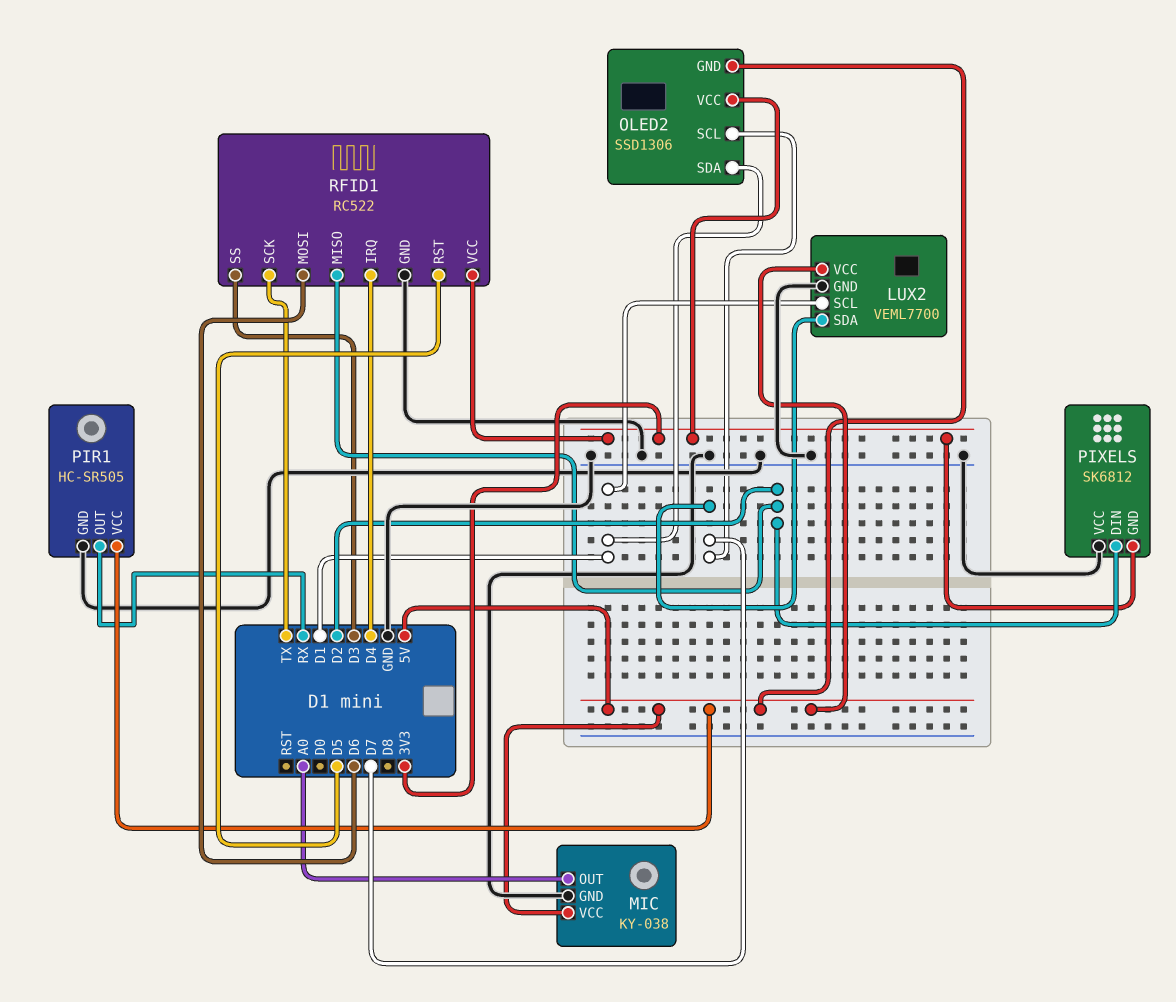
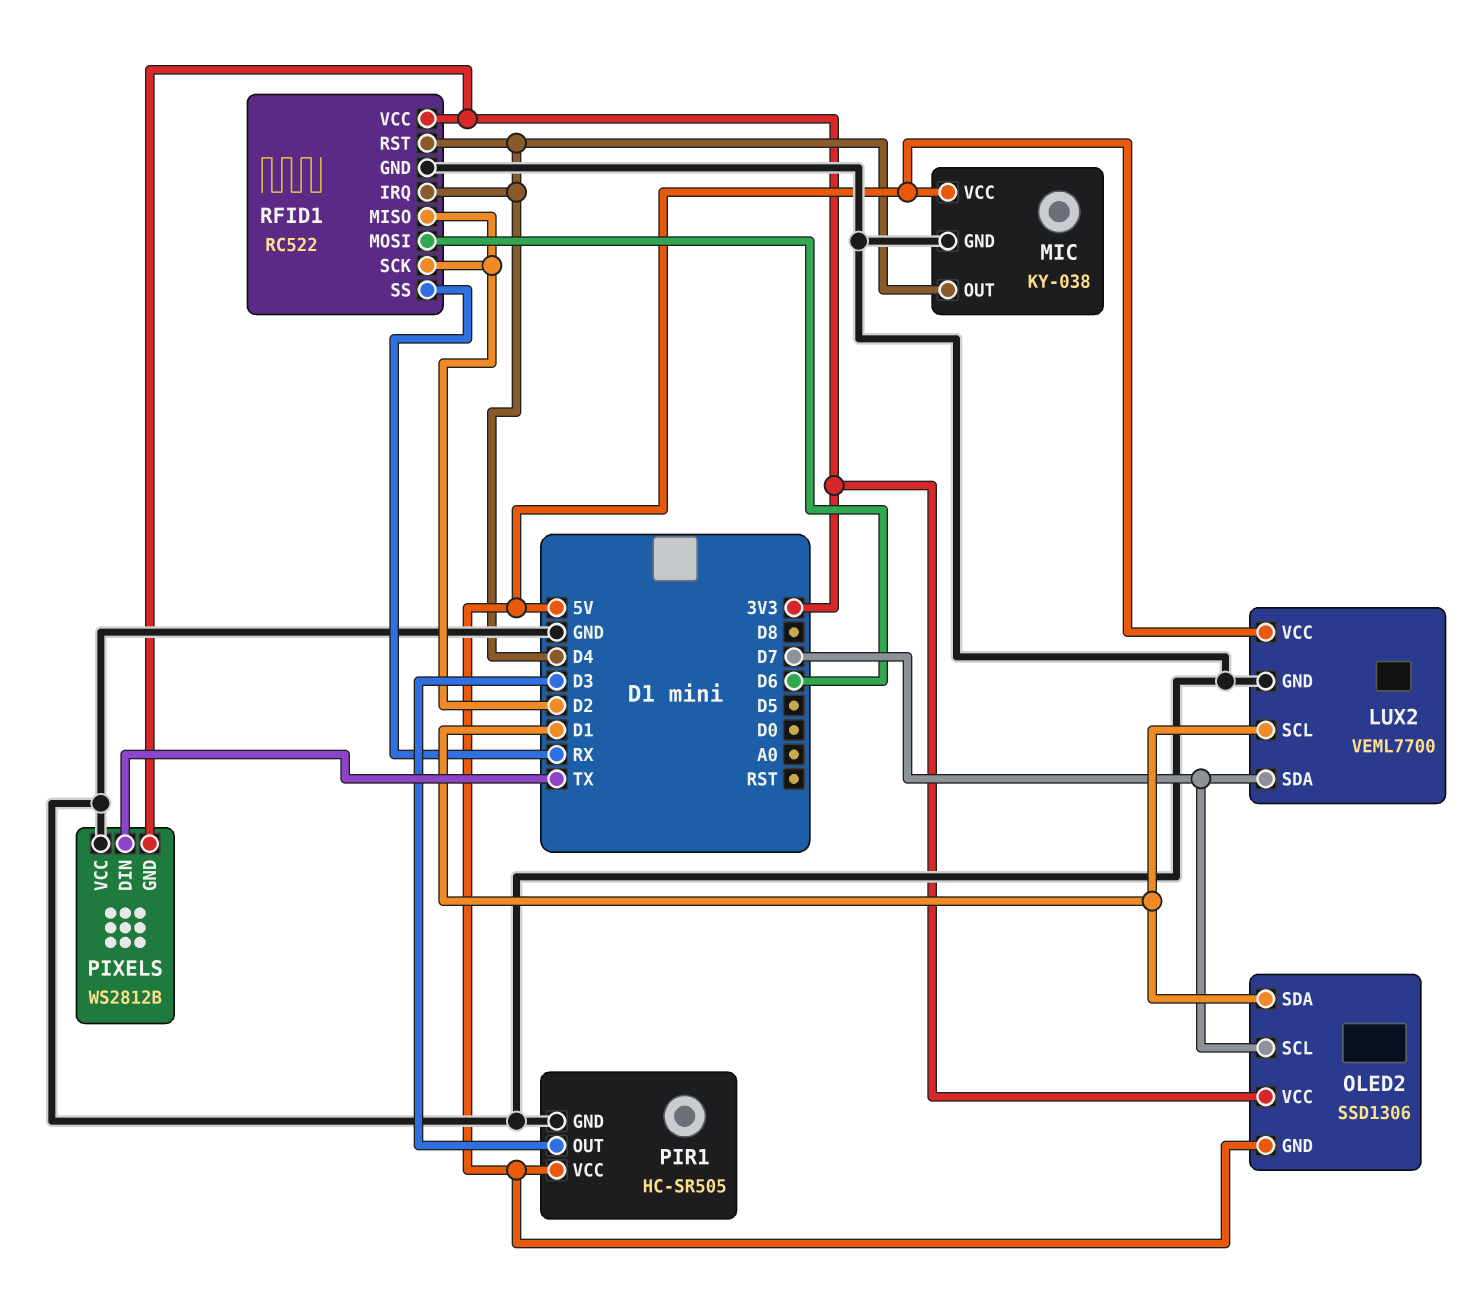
MIC pin OUT: A0 -> D4
PIR1 pin OUT: RX -> D3
PIXELS: SK6812 -> WS2812B
PIXELS pin DIN: D2 -> TX
RFID1 pin RST: D5 -> D4
RFID1 pin SCK: TX -> D2
RFID1 pin SS: D3 -> RX

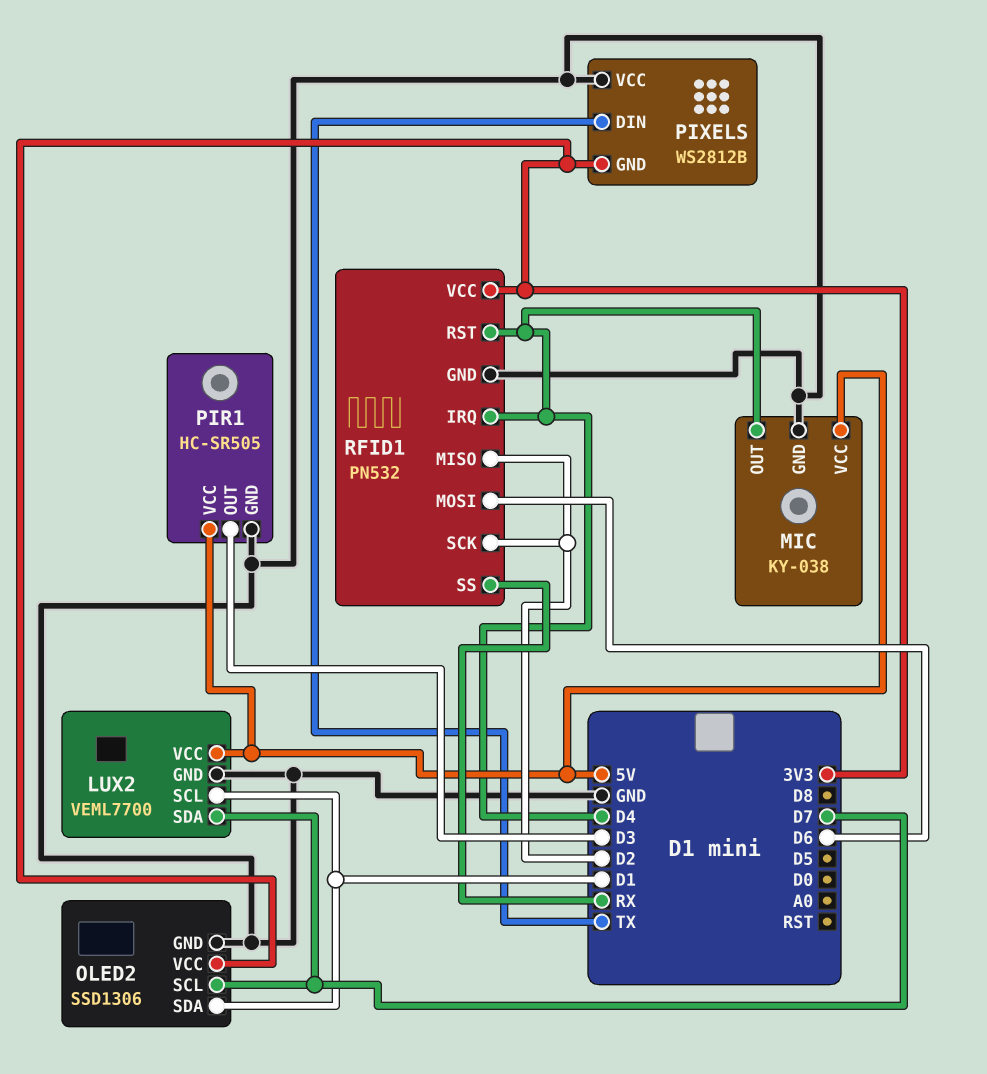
OLED2 pin GND: 5V -> GND
RFID1: RC522 -> PN532

